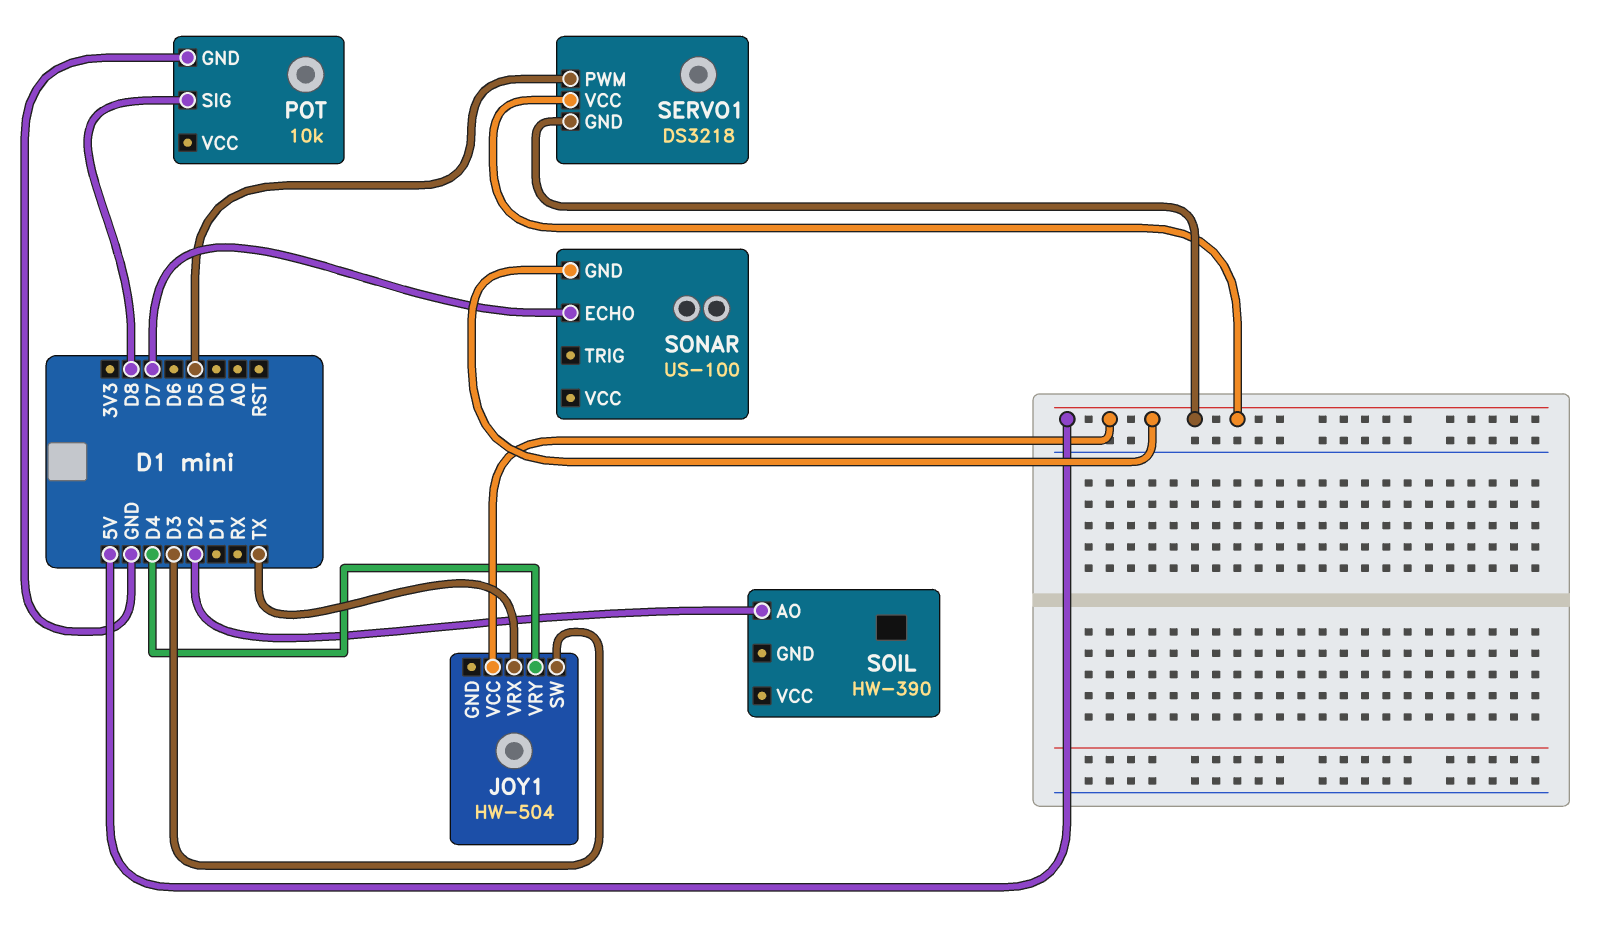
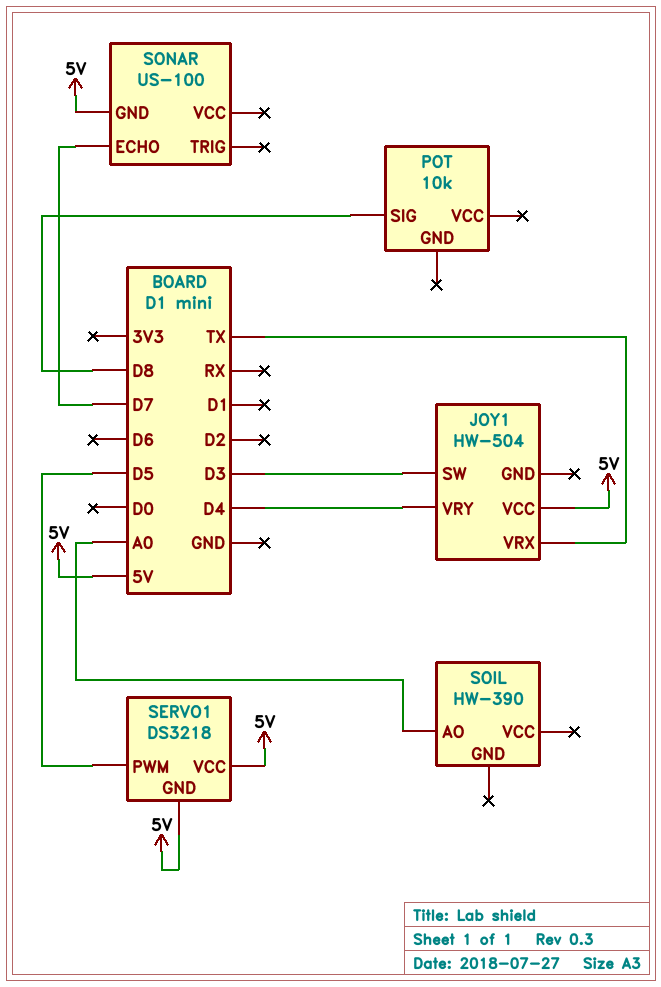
POT pin GND: GND -> none
SOIL pin AO: D2 -> A0

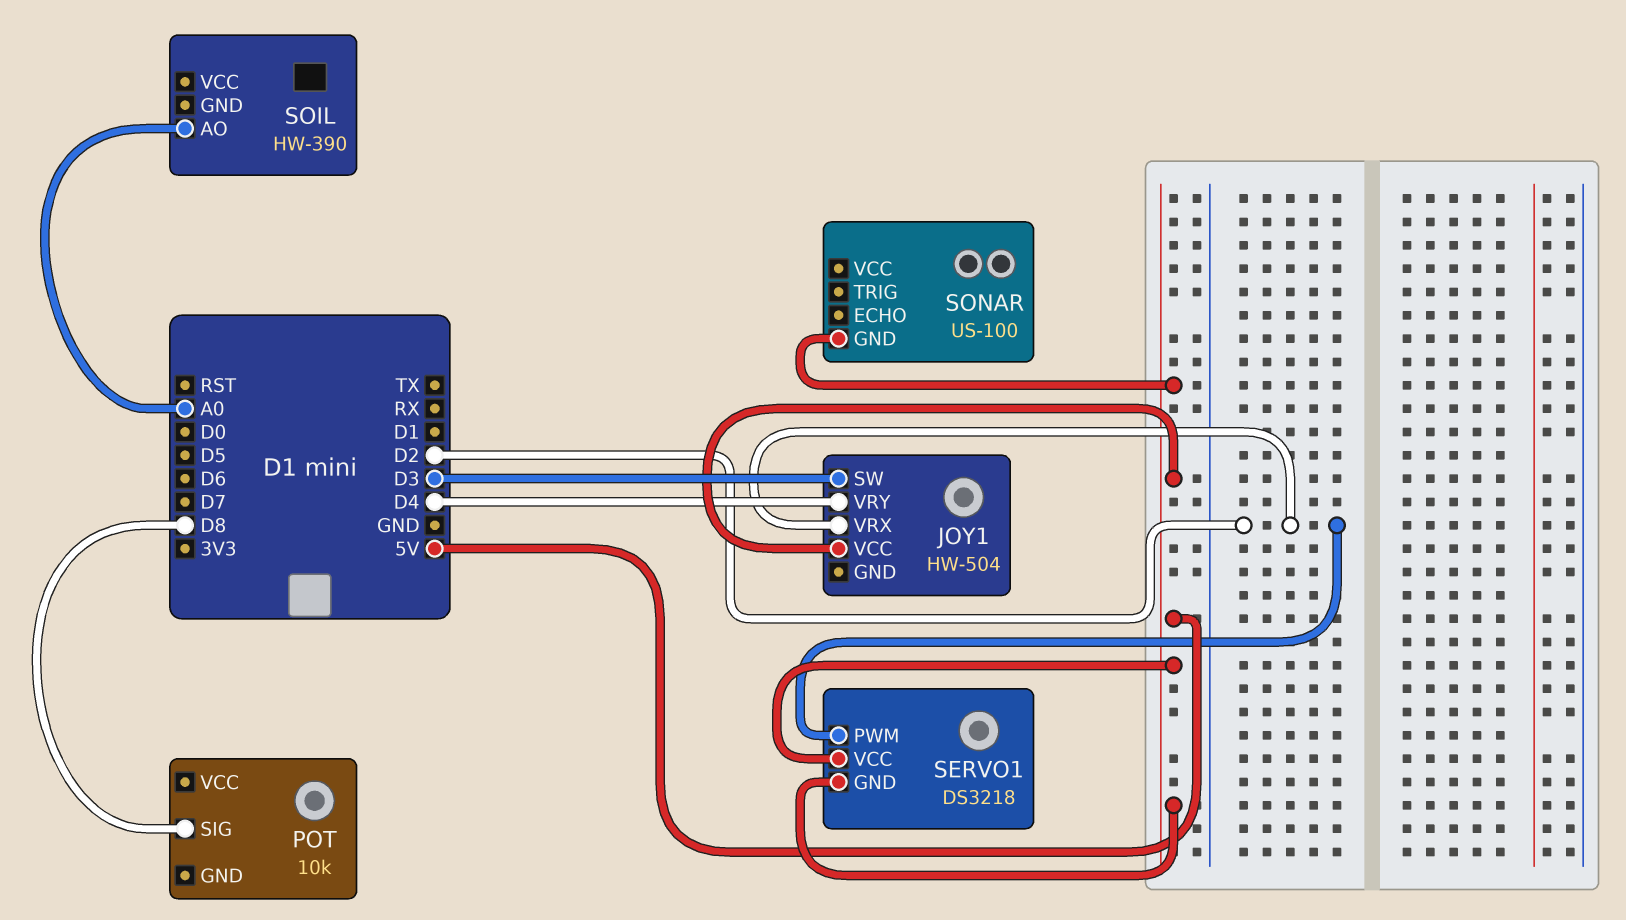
JOY1 pin VRX: TX -> D2
SERVO1 pin PWM: D5 -> D2
SONAR pin ECHO: D7 -> none

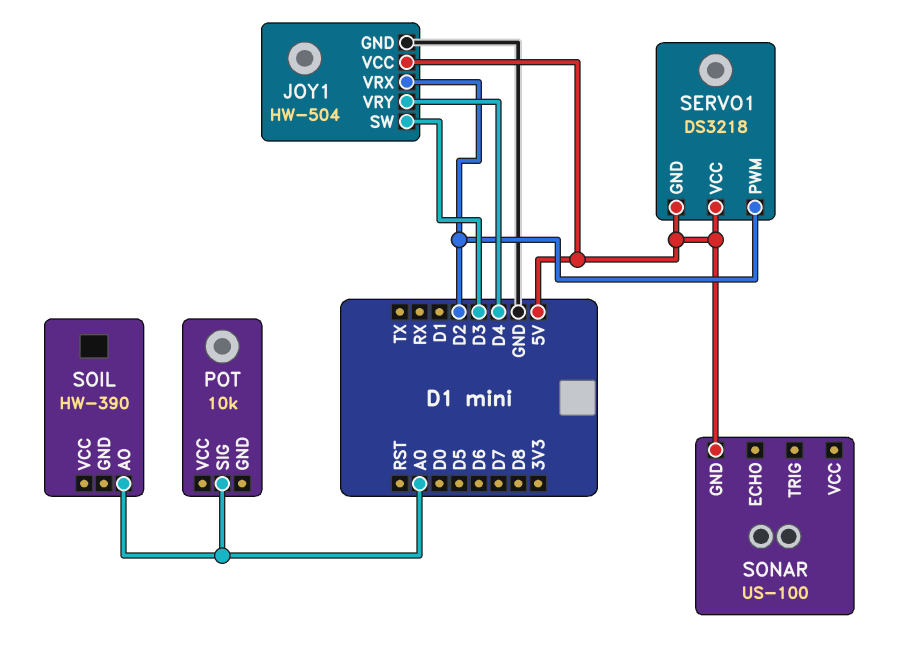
JOY1 pin GND: none -> GND
POT pin SIG: D8 -> A0

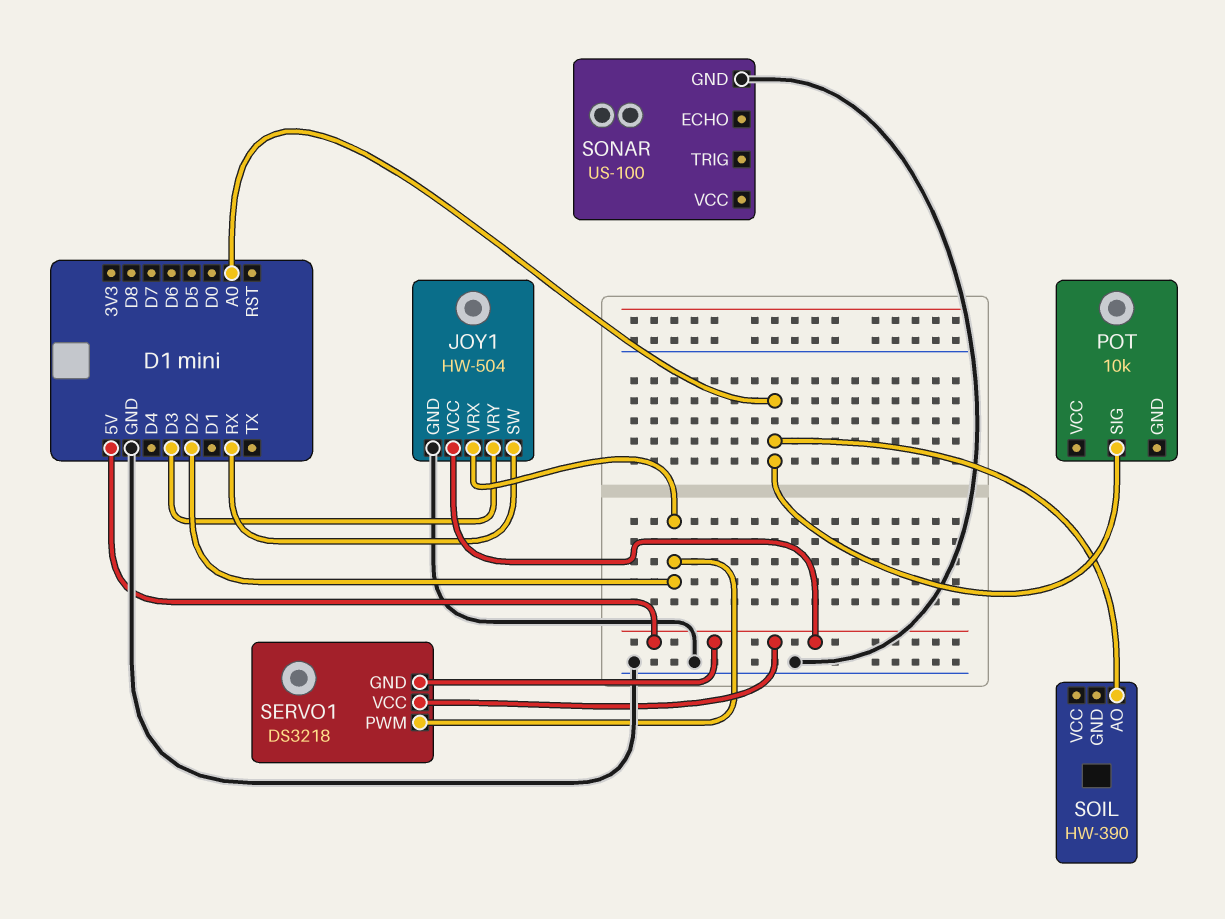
JOY1 pin SW: D3 -> RX
JOY1 pin VRY: D4 -> D3
SONAR pin GND: 5V -> GND

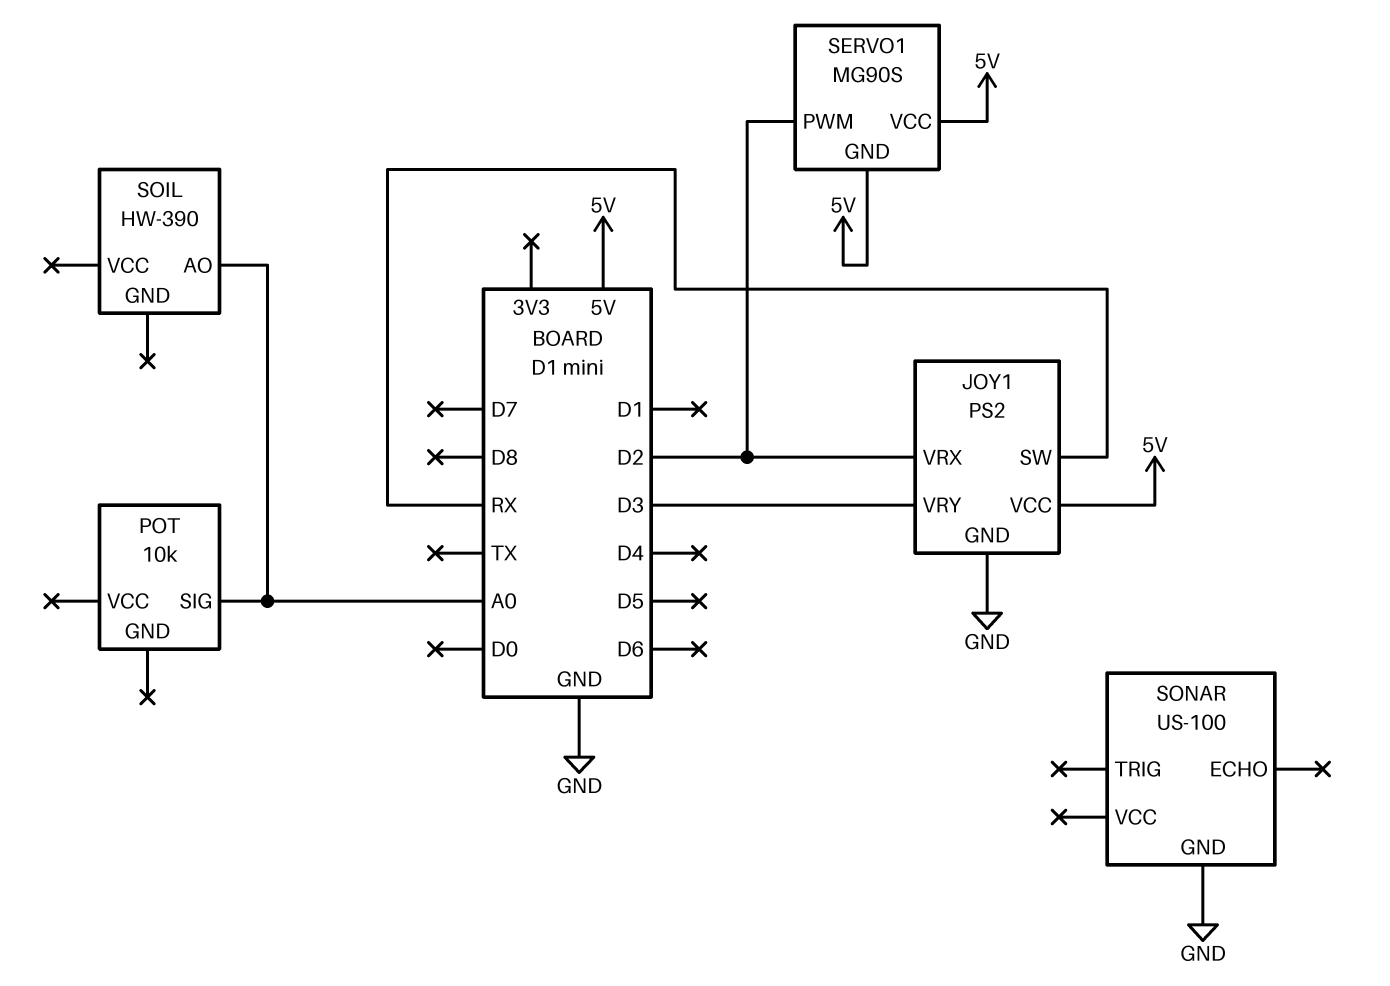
JOY1: HW-504 -> PS2
SERVO1: DS3218 -> MG90S

